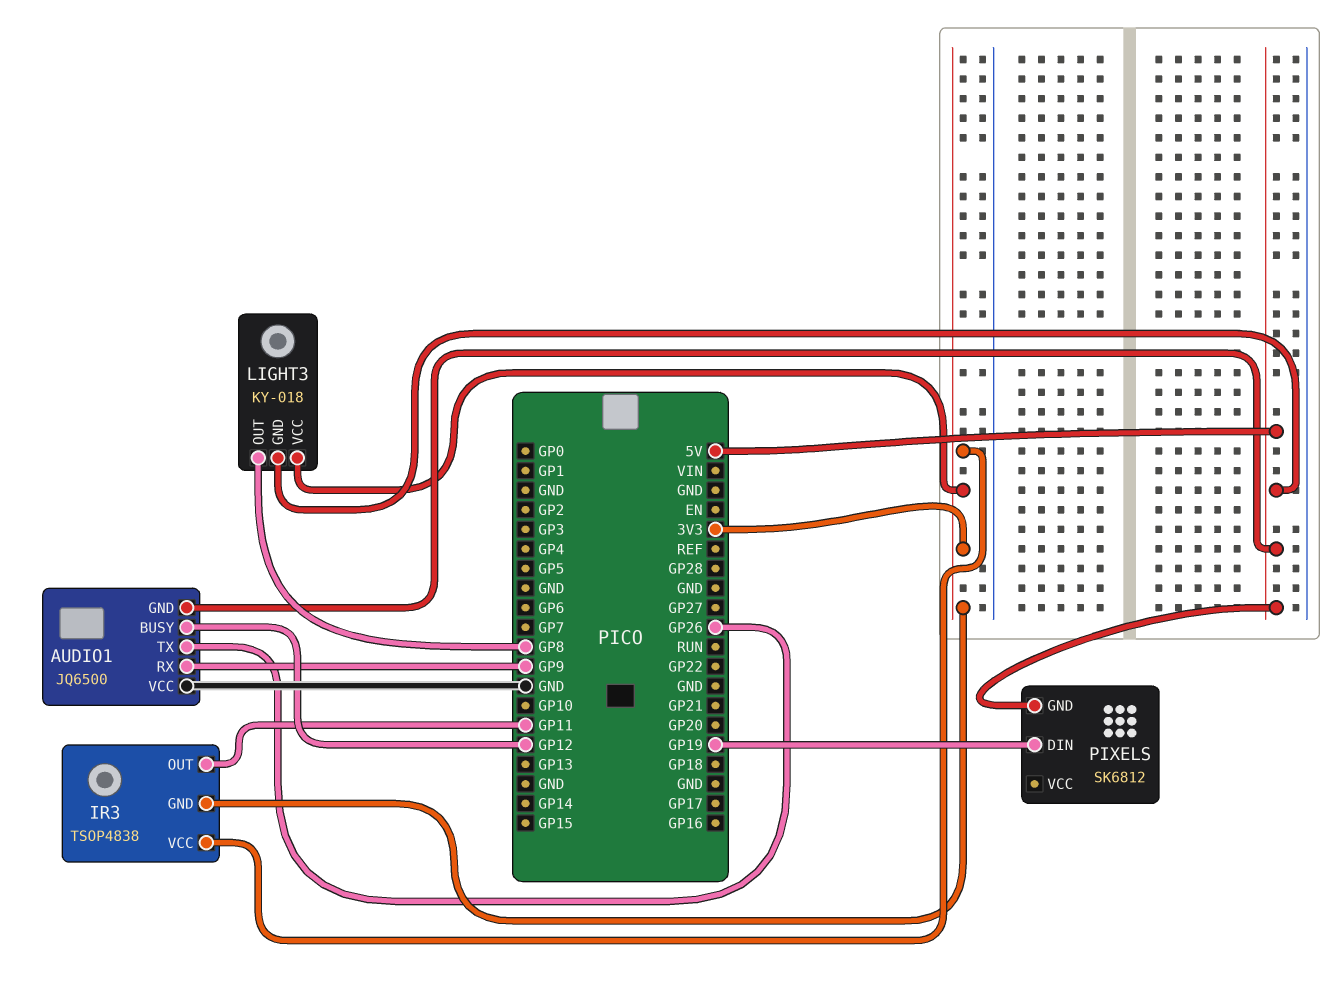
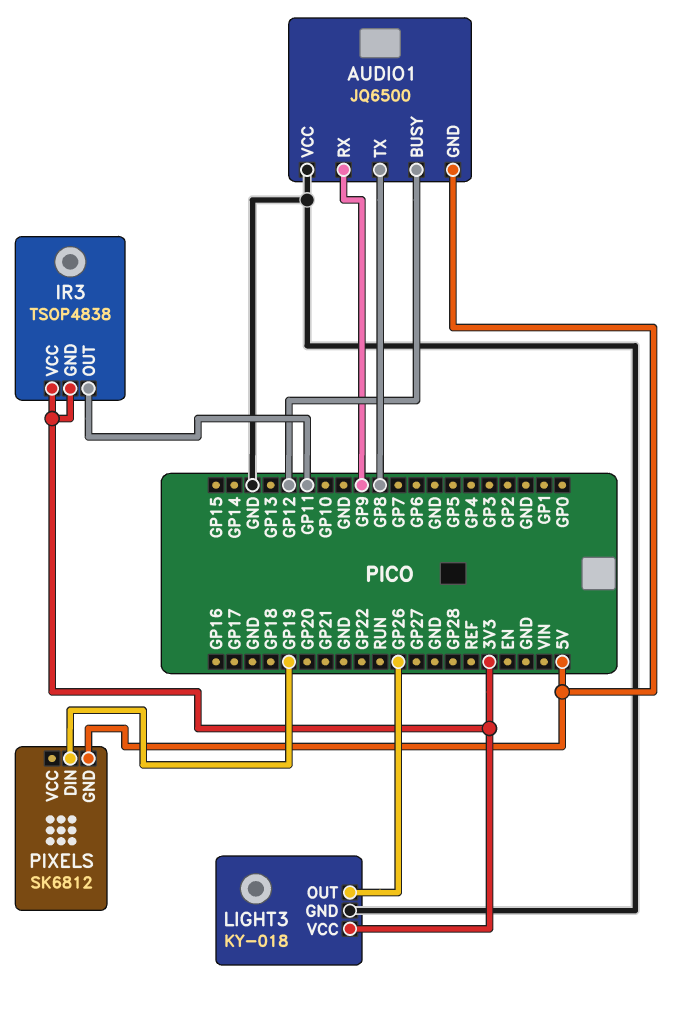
AUDIO1 pin TX: GP26 -> GP8
LIGHT3 pin GND: 5V -> GND
LIGHT3 pin OUT: GP8 -> GP26

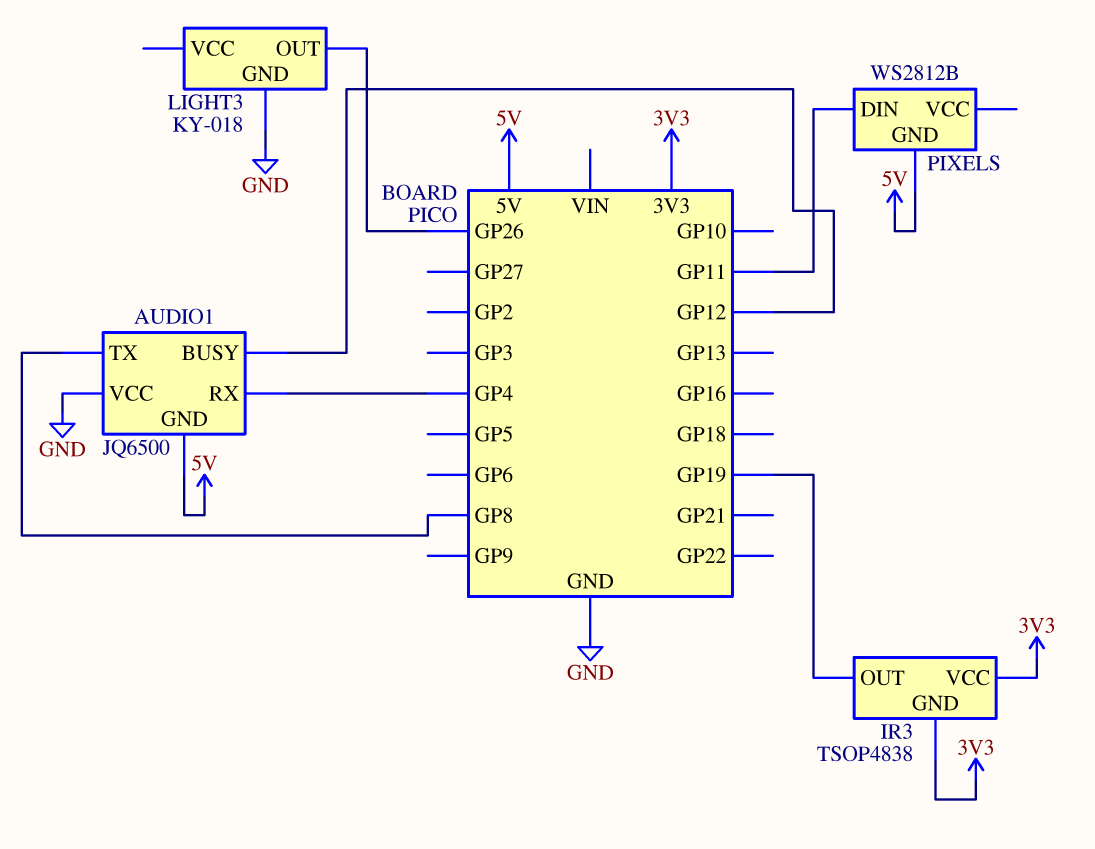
AUDIO1 pin RX: GP9 -> GP4
IR3 pin OUT: GP11 -> GP19
LIGHT3 pin VCC: 3V3 -> none
PIXELS: SK6812 -> WS2812B
PIXELS pin DIN: GP19 -> GP11

